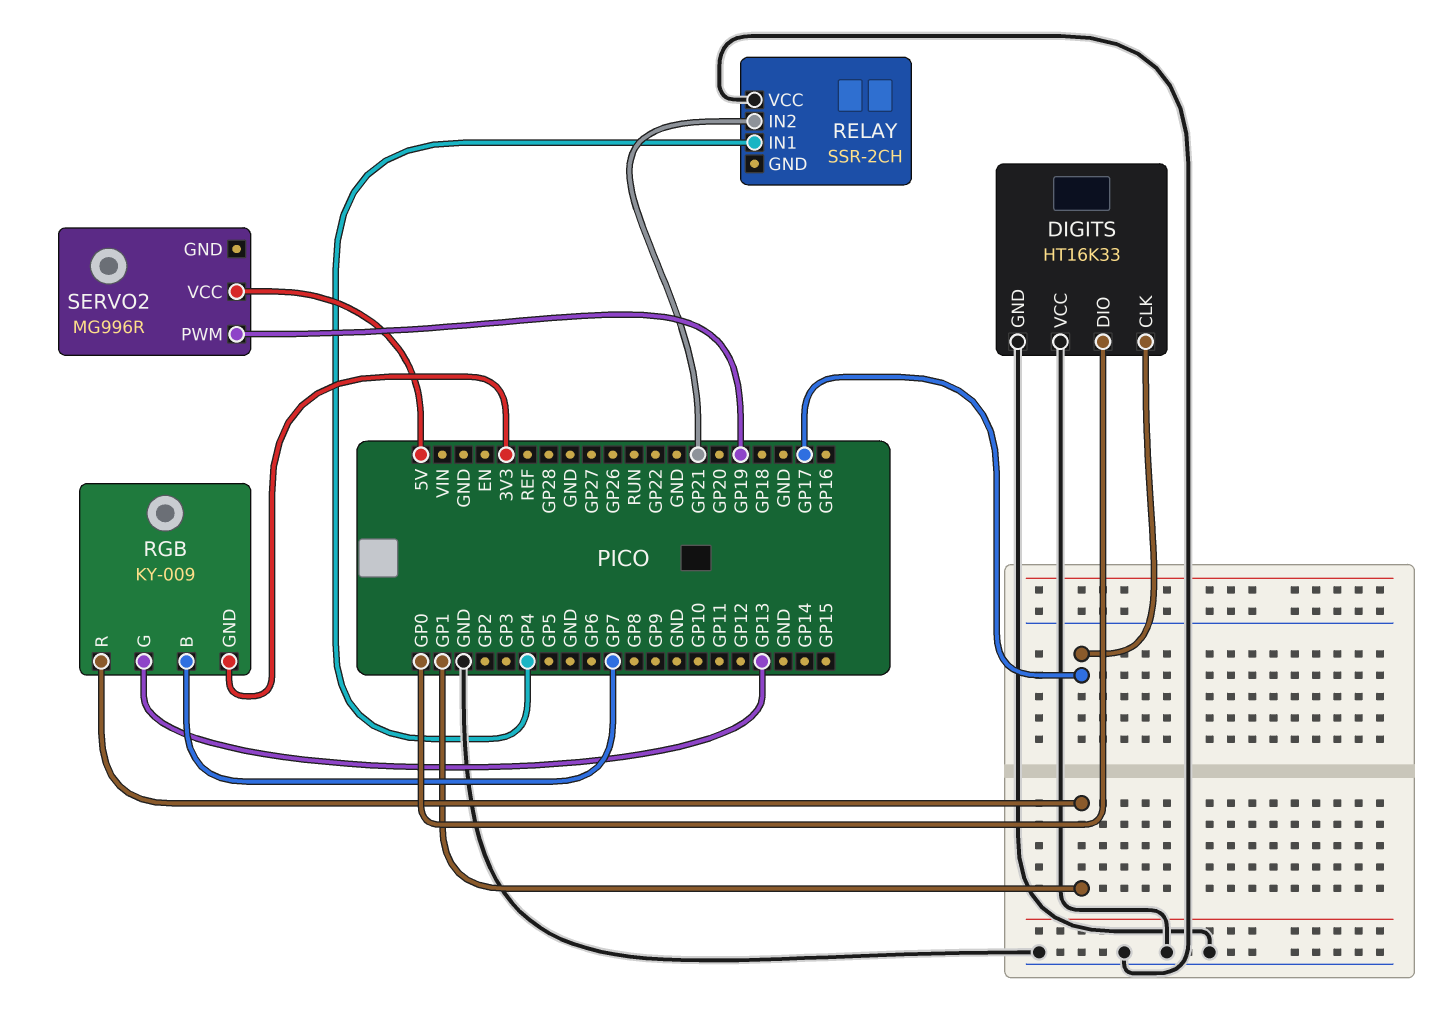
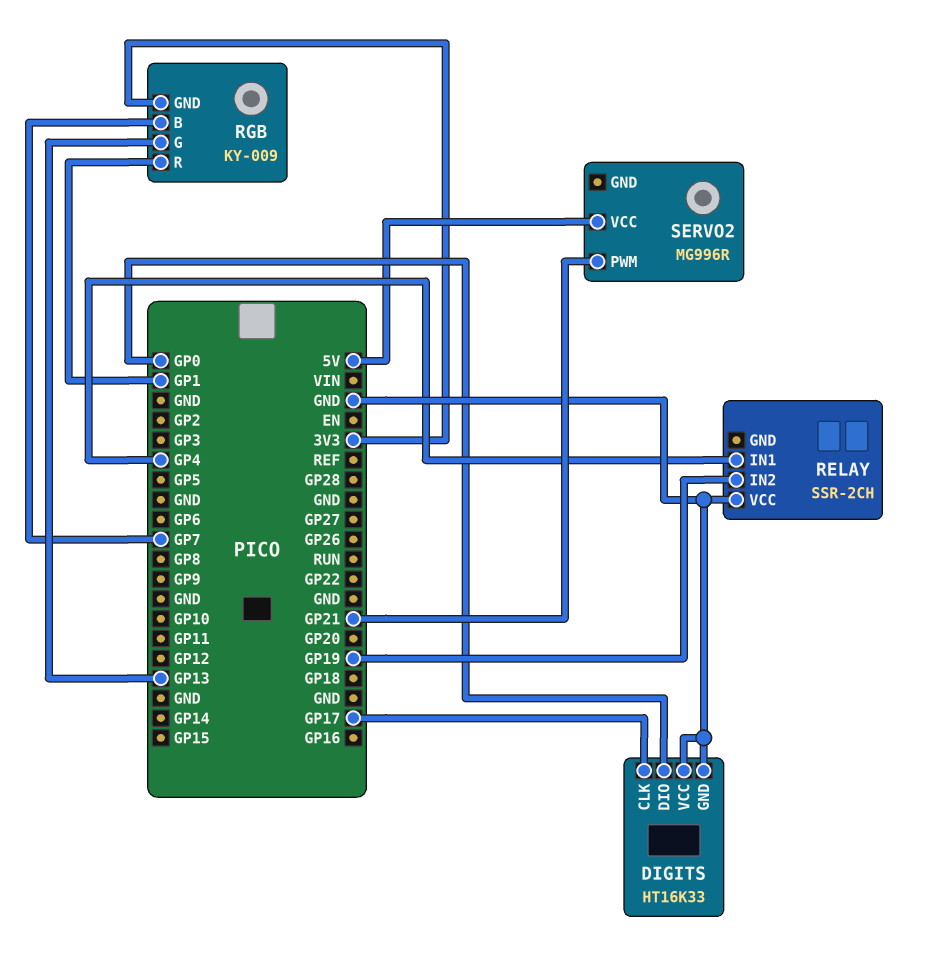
RELAY pin IN2: GP21 -> GP19
SERVO2 pin PWM: GP19 -> GP21

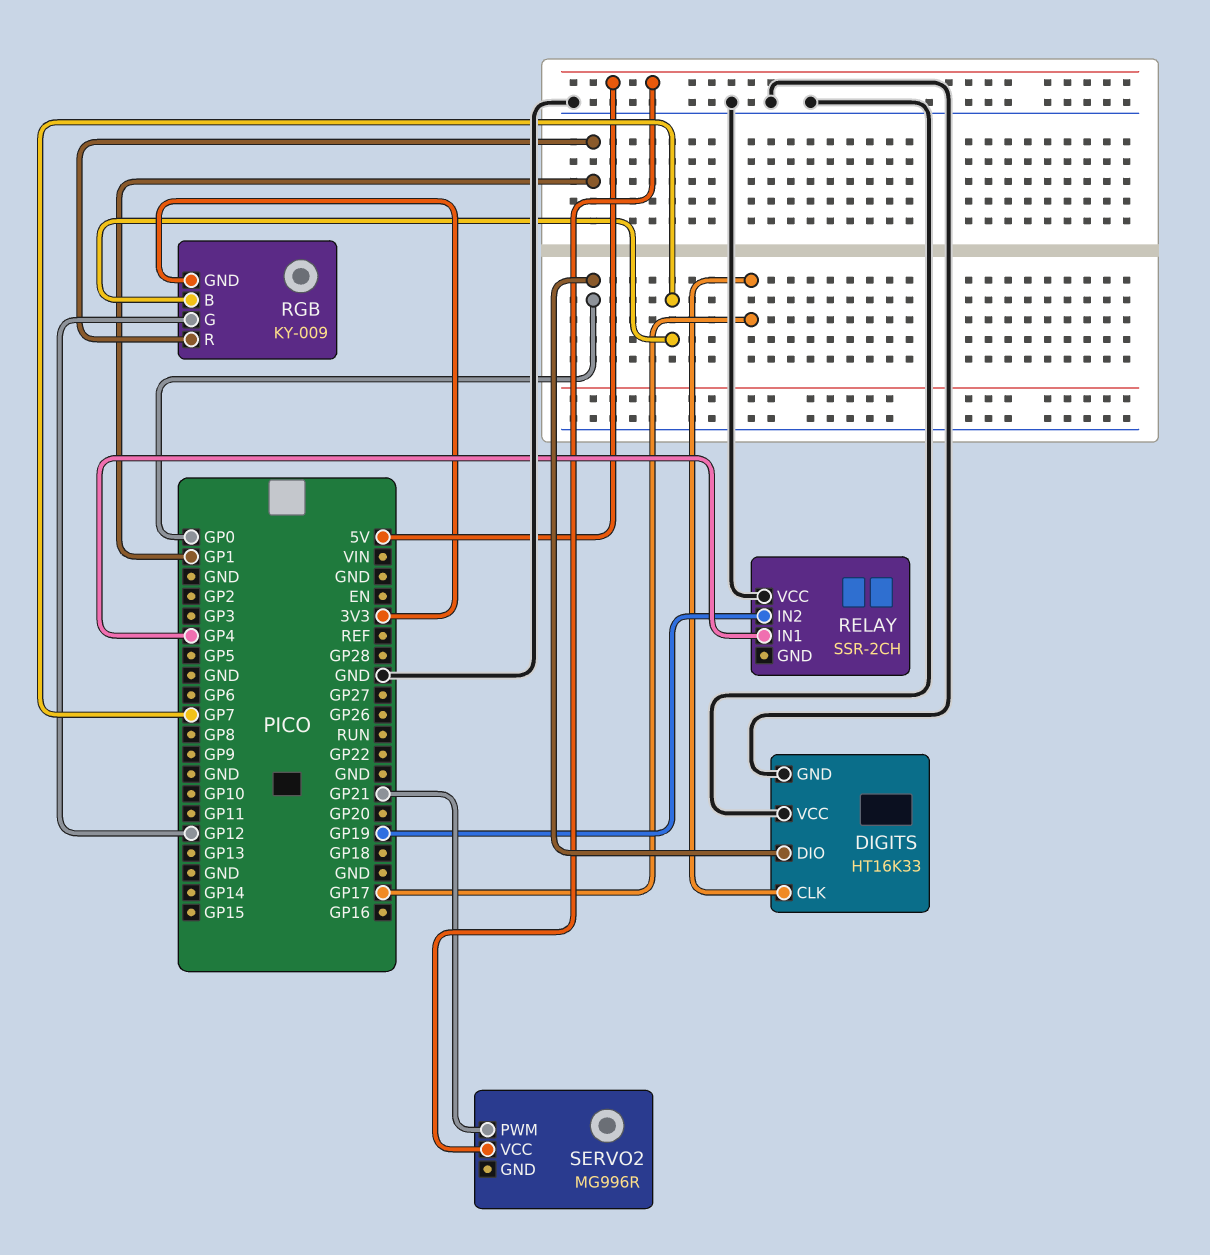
RGB pin G: GP13 -> GP12

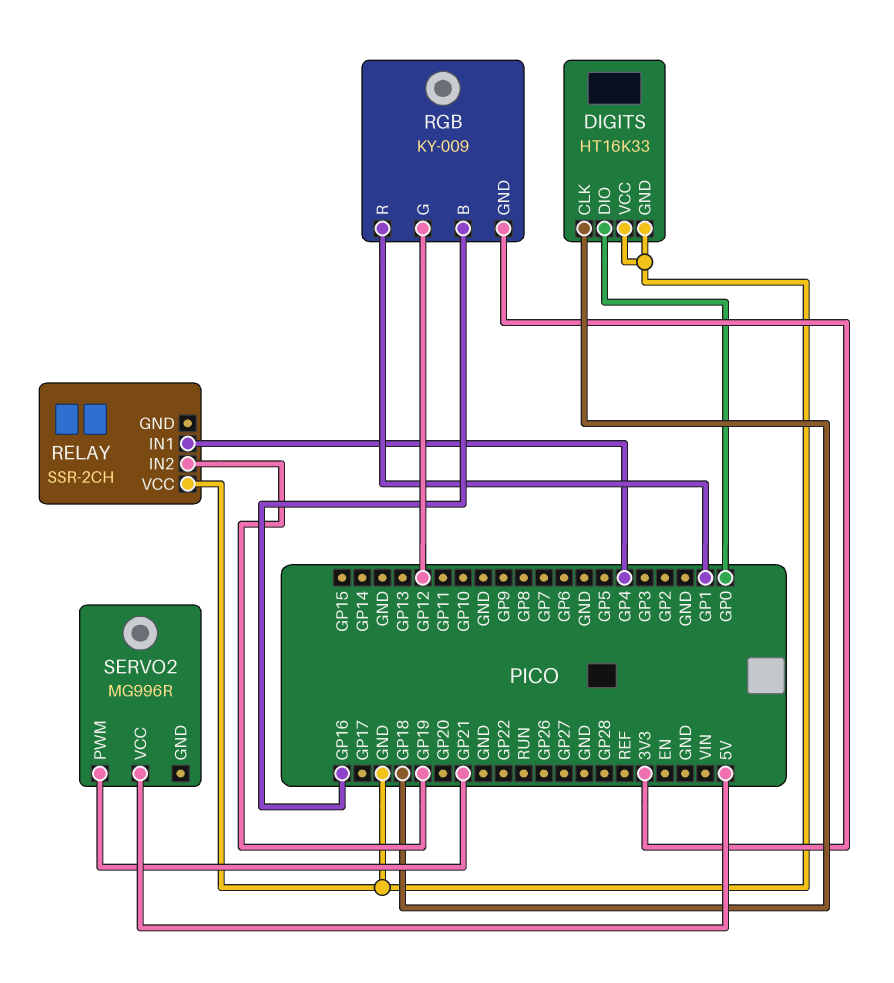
DIGITS pin CLK: GP17 -> GP18
RGB pin B: GP7 -> GP16

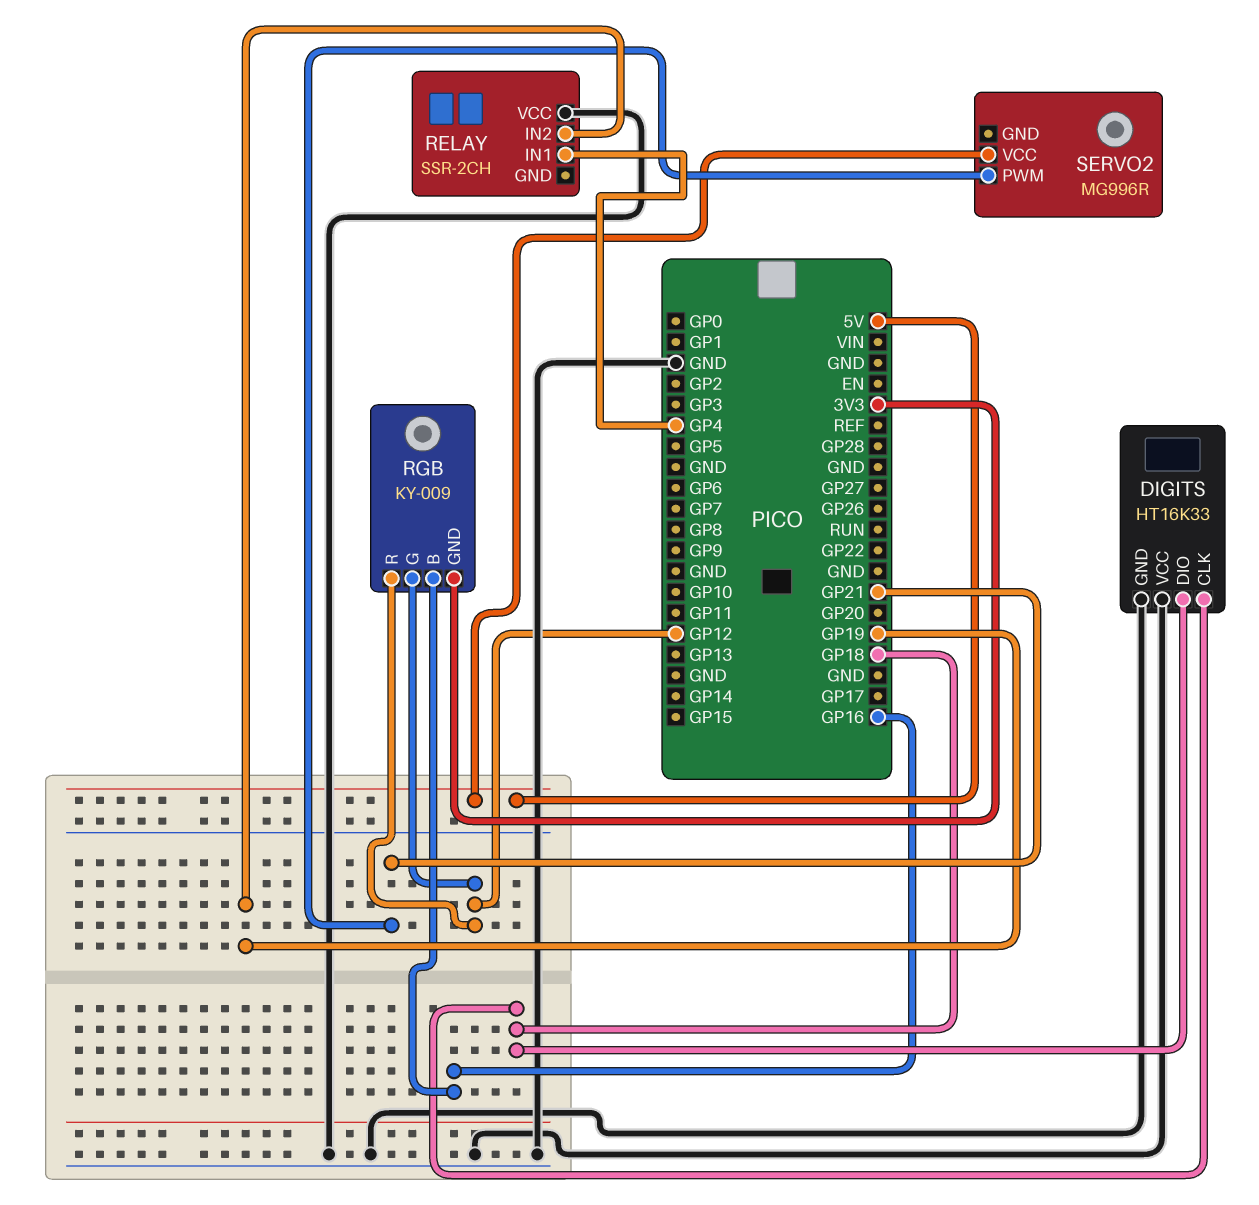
DIGITS pin DIO: GP0 -> GP18
RGB pin R: GP1 -> GP12

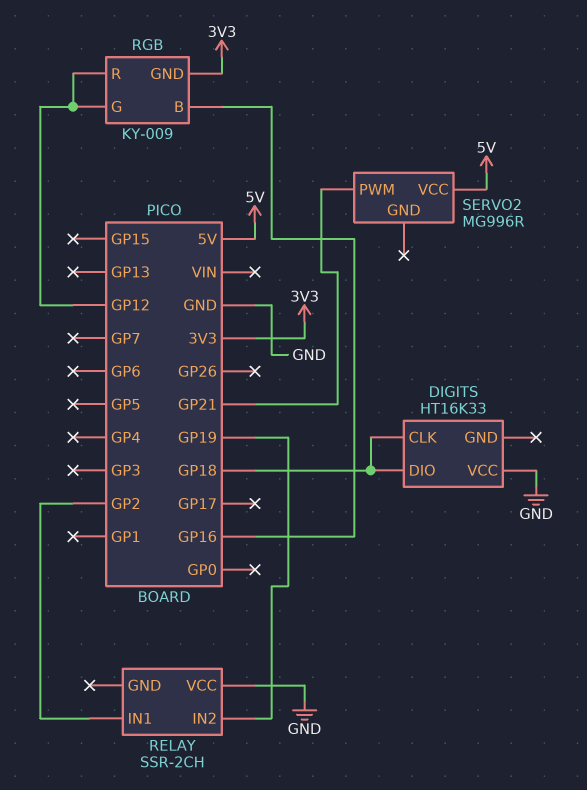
DIGITS pin GND: GND -> none
RELAY pin IN1: GP4 -> GP2

